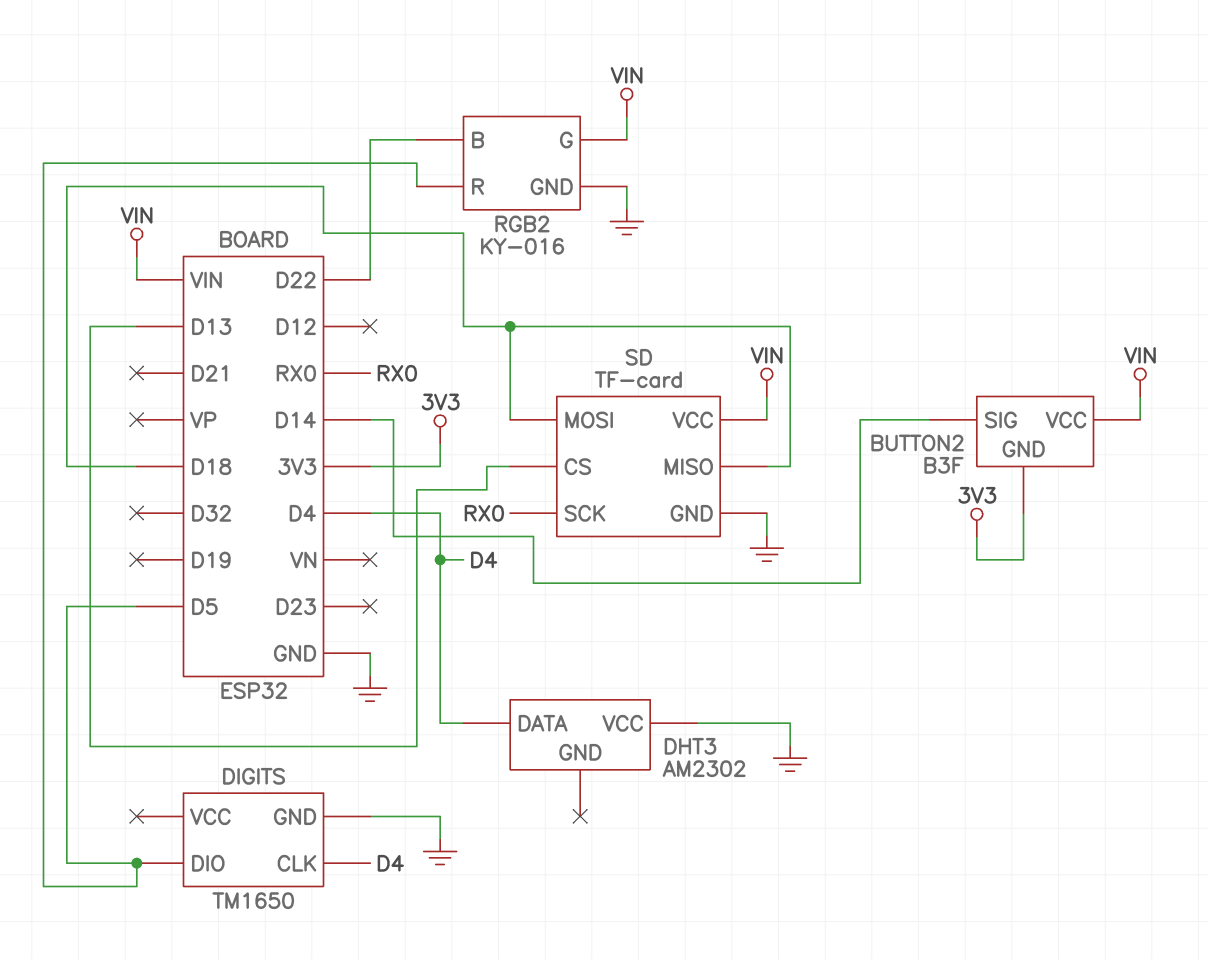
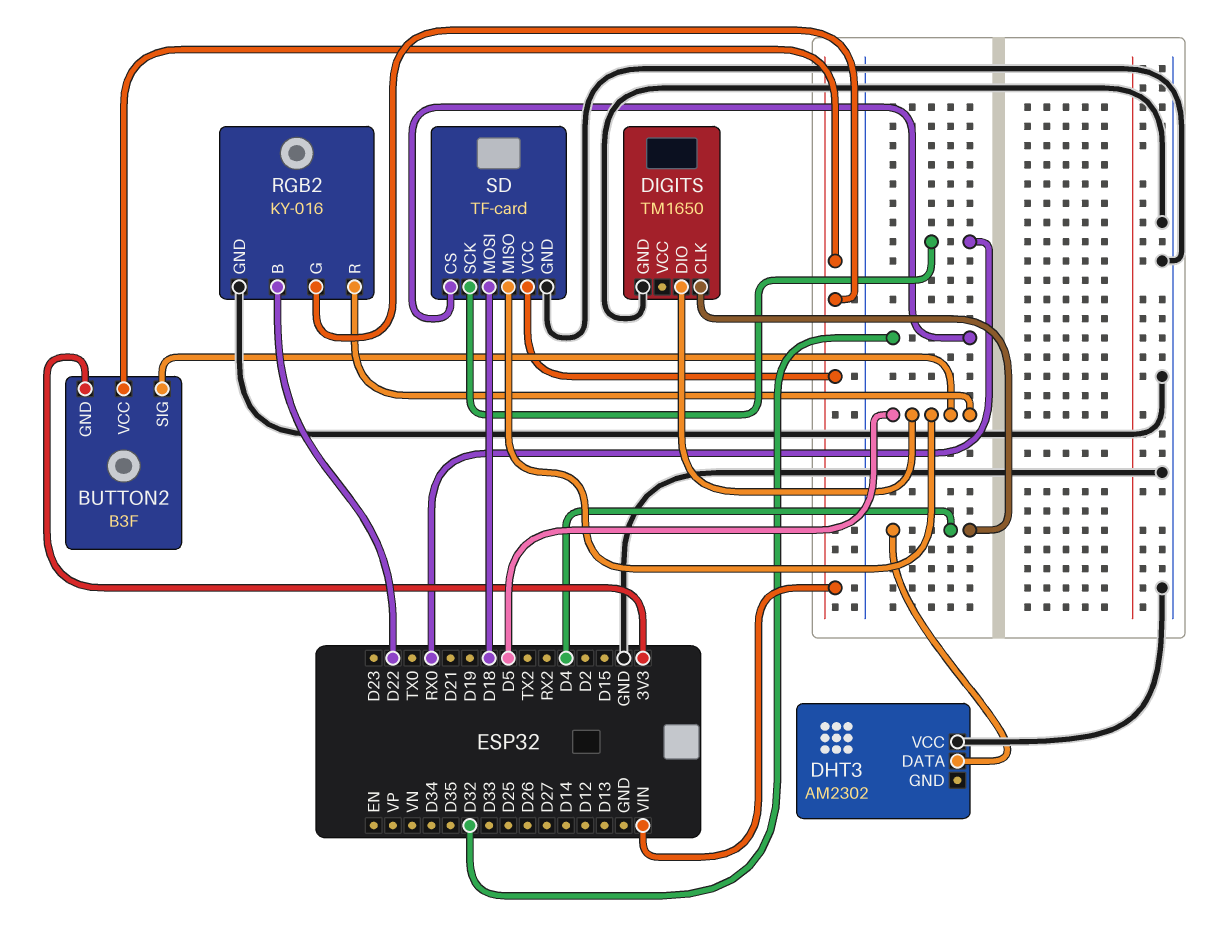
BUTTON2 pin SIG: D14 -> D5
SD pin CS: D13 -> D32
SD pin MISO: D18 -> D5

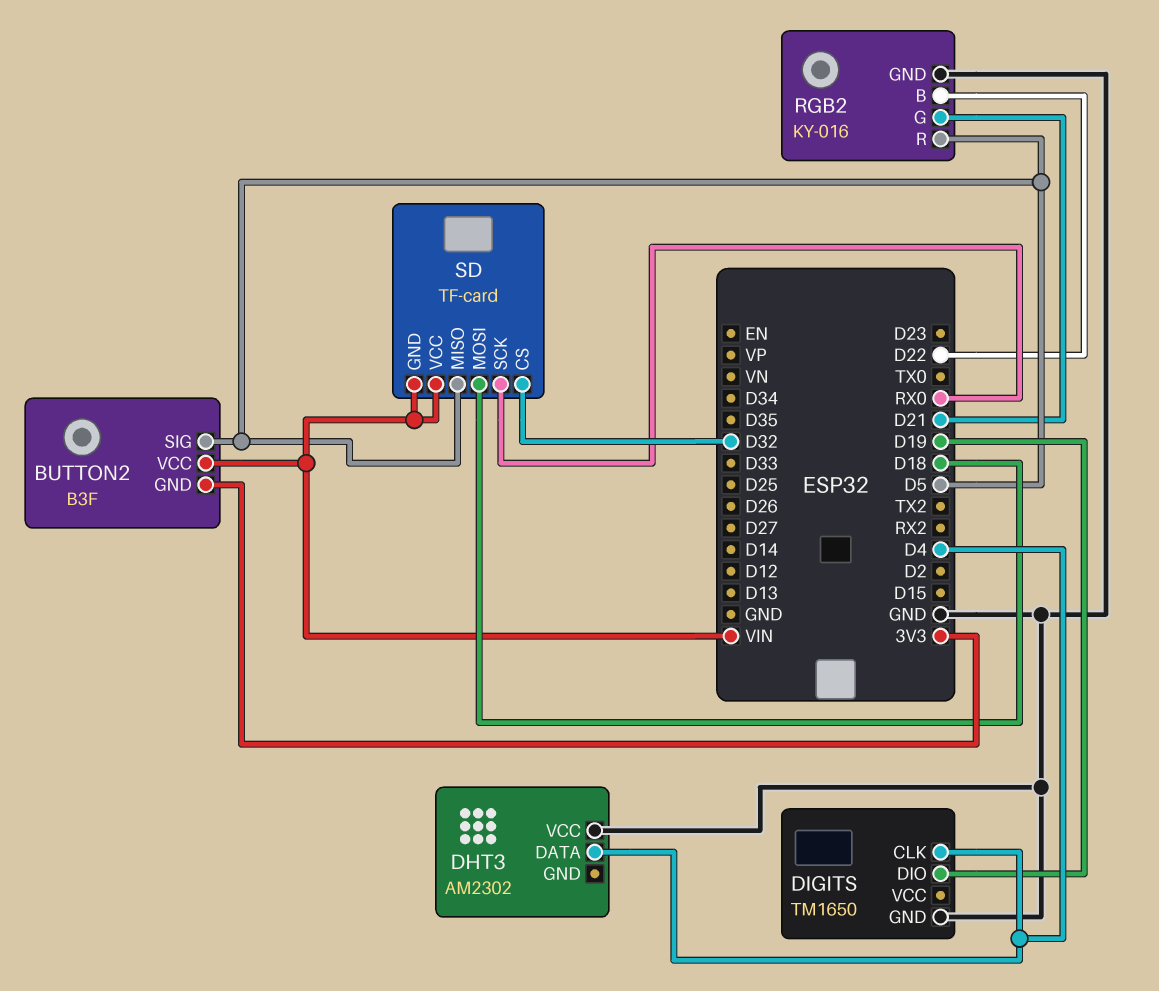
DIGITS pin DIO: D5 -> D19
RGB2 pin G: VIN -> D21
SD pin GND: GND -> VIN

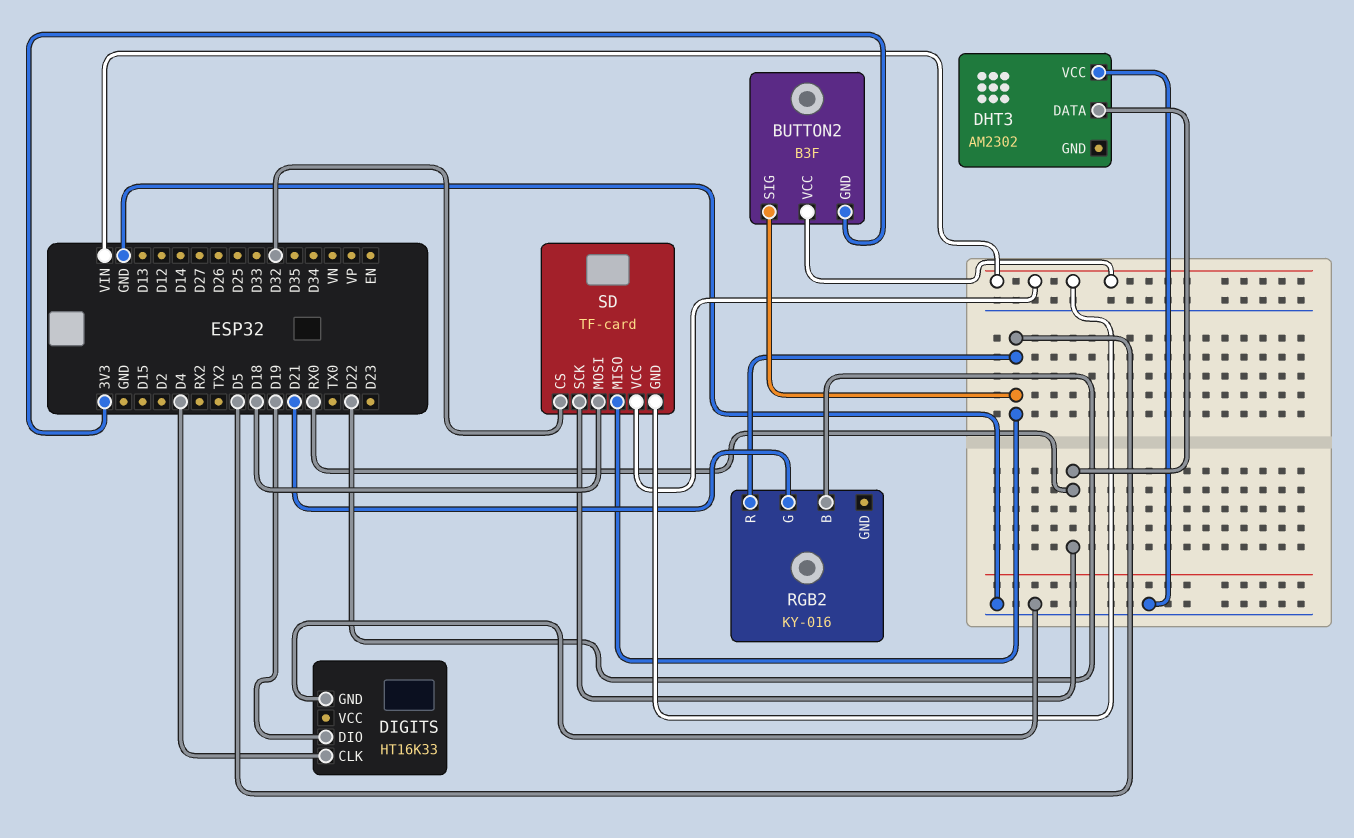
DHT3 pin DATA: D4 -> RX0
DIGITS: TM1650 -> HT16K33
RGB2 pin GND: GND -> none

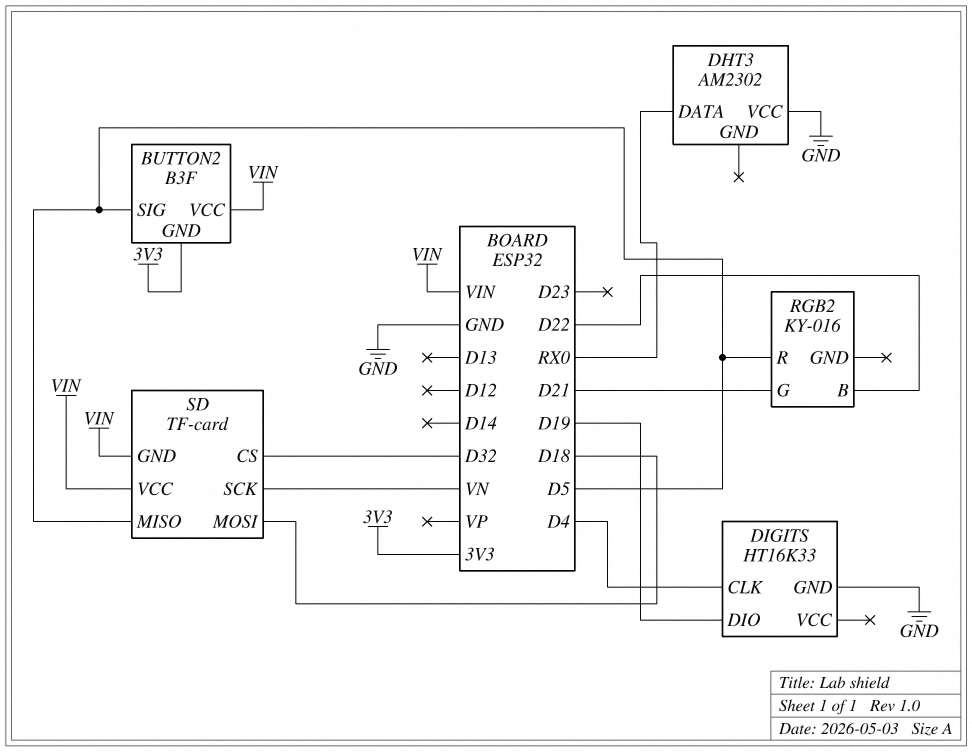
SD pin SCK: RX0 -> VN

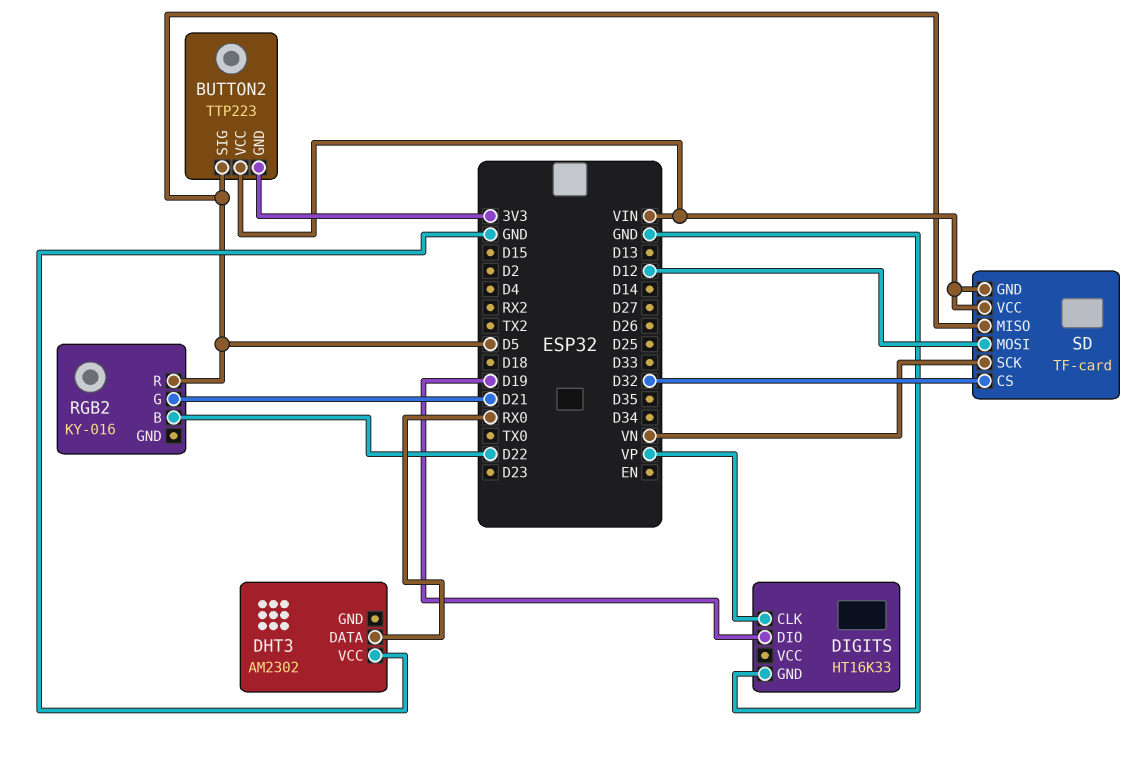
BUTTON2: B3F -> TTP223
DIGITS pin CLK: D4 -> VP
SD pin MOSI: D18 -> D12

